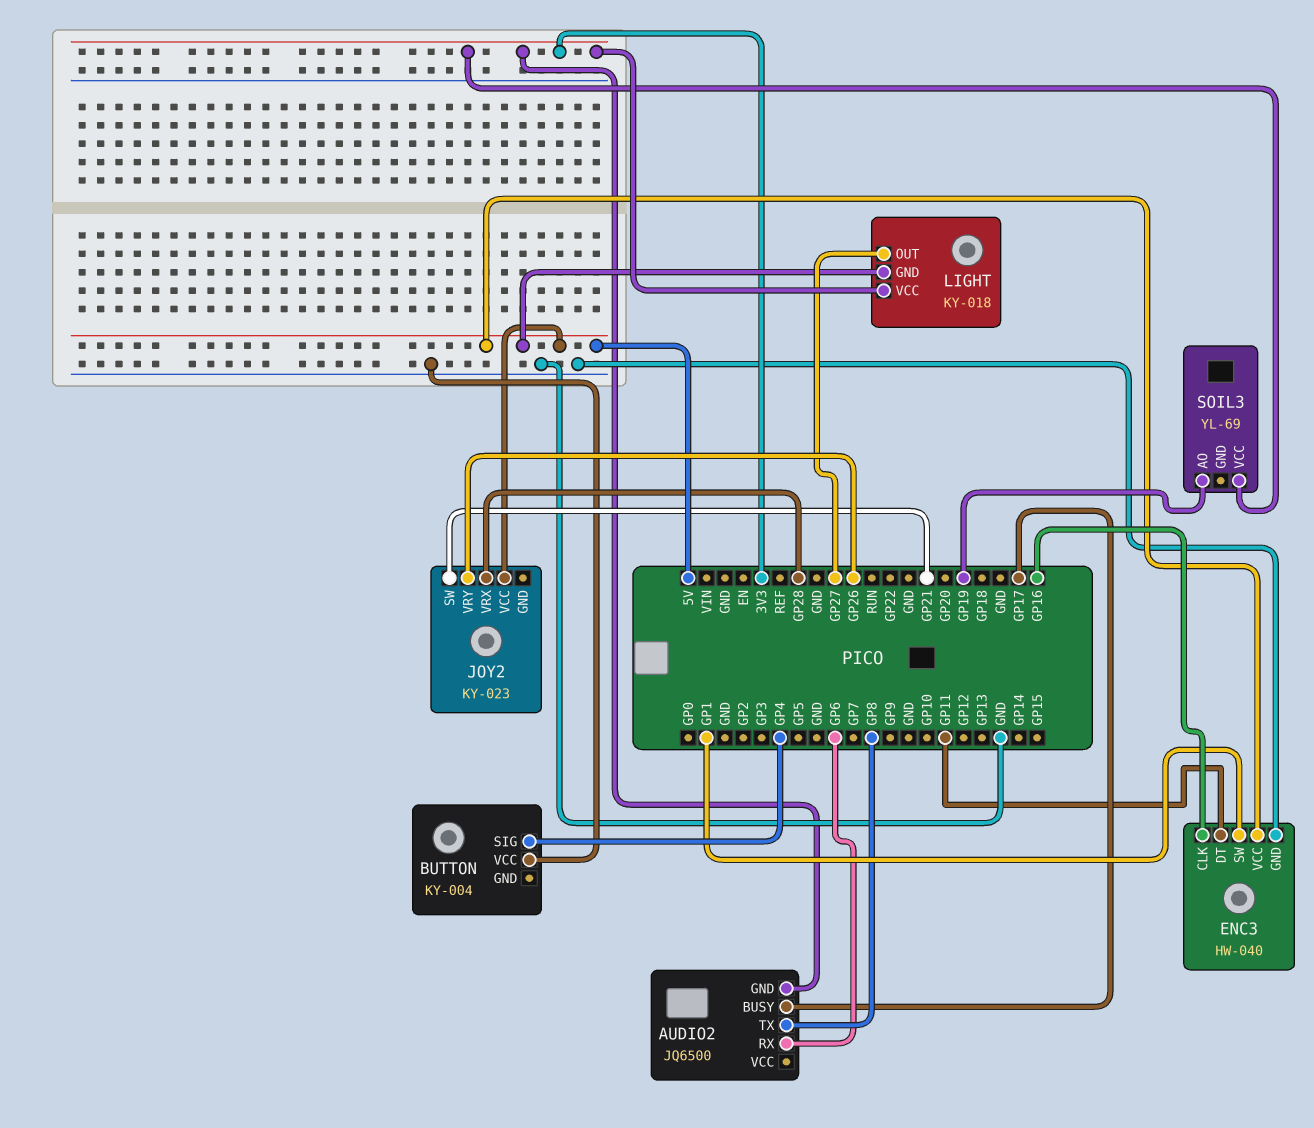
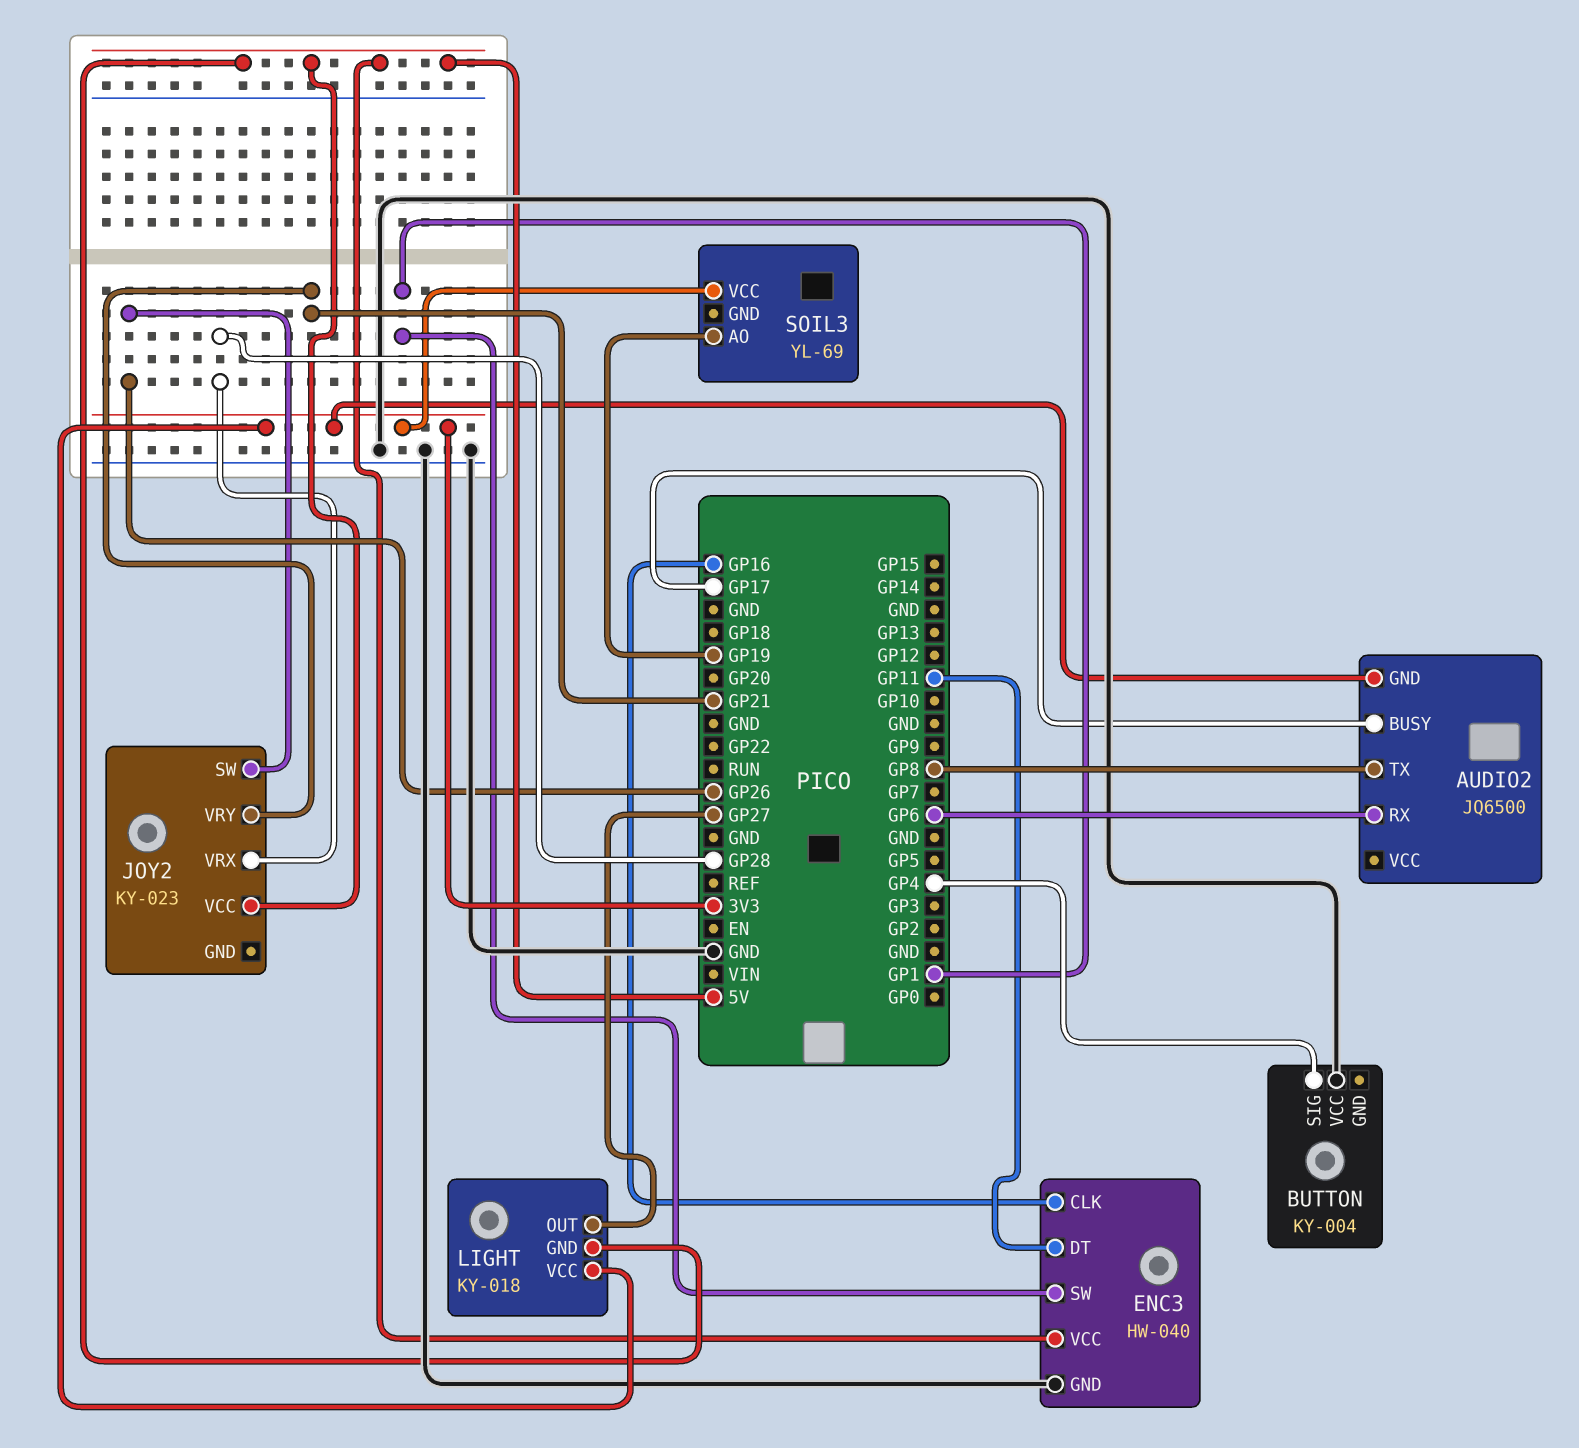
JOY2 pin SW: GP21 -> GP26
JOY2 pin VRY: GP26 -> GP21

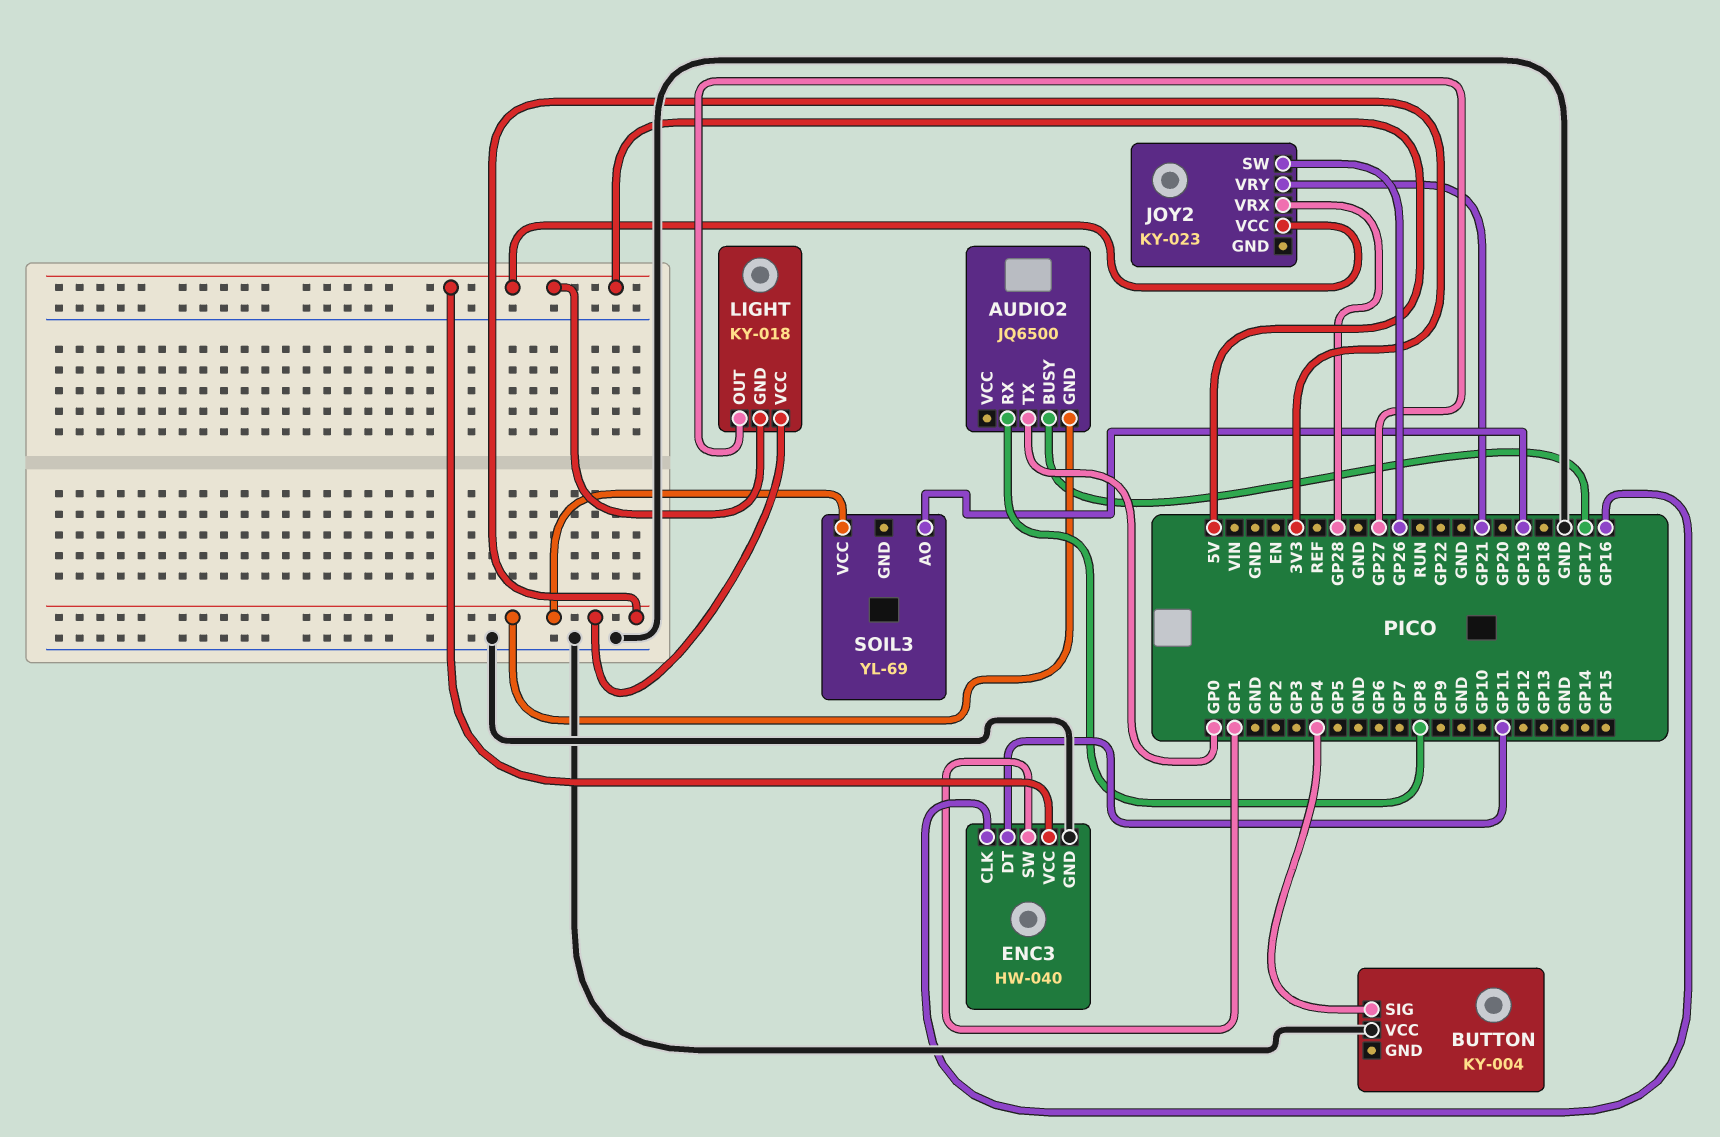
AUDIO2 pin RX: GP6 -> GP8
AUDIO2 pin TX: GP8 -> GP0

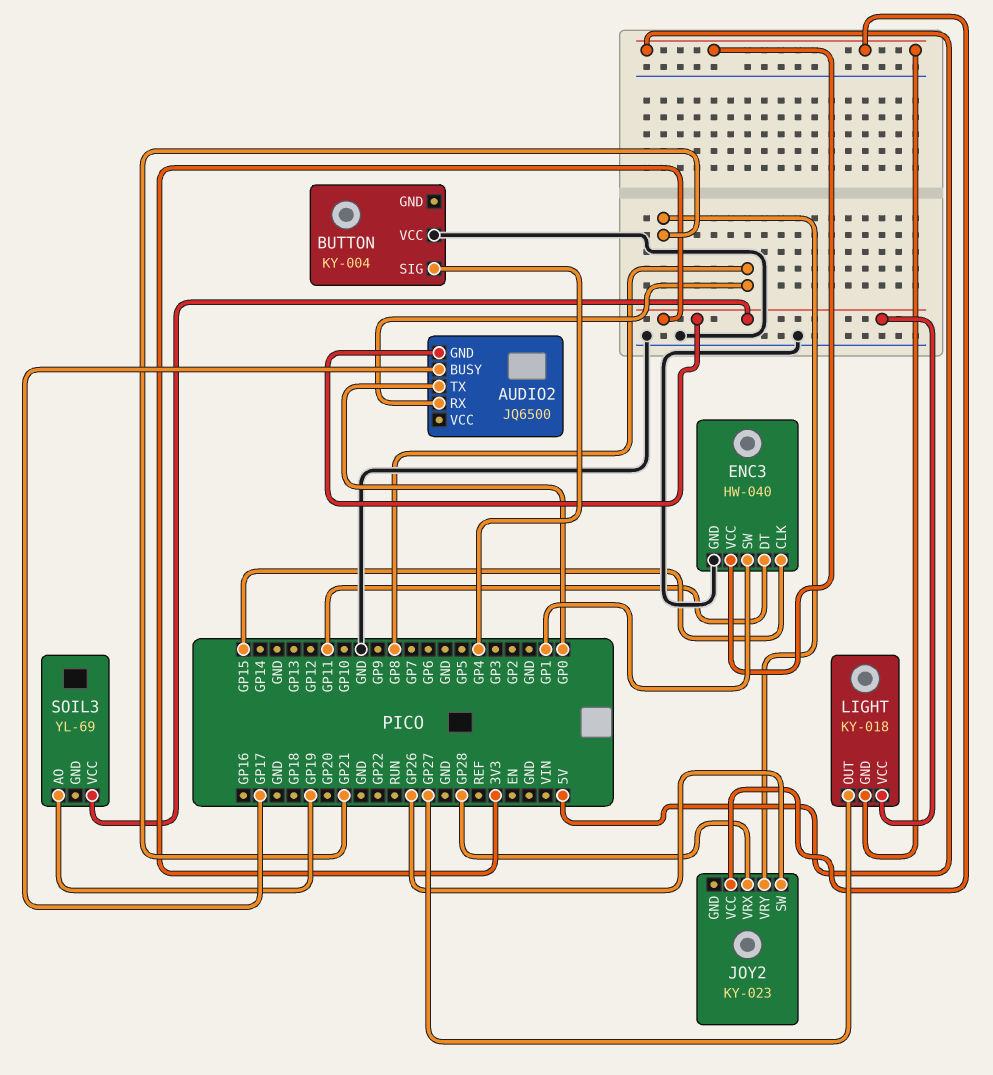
ENC3 pin CLK: GP16 -> GP15

